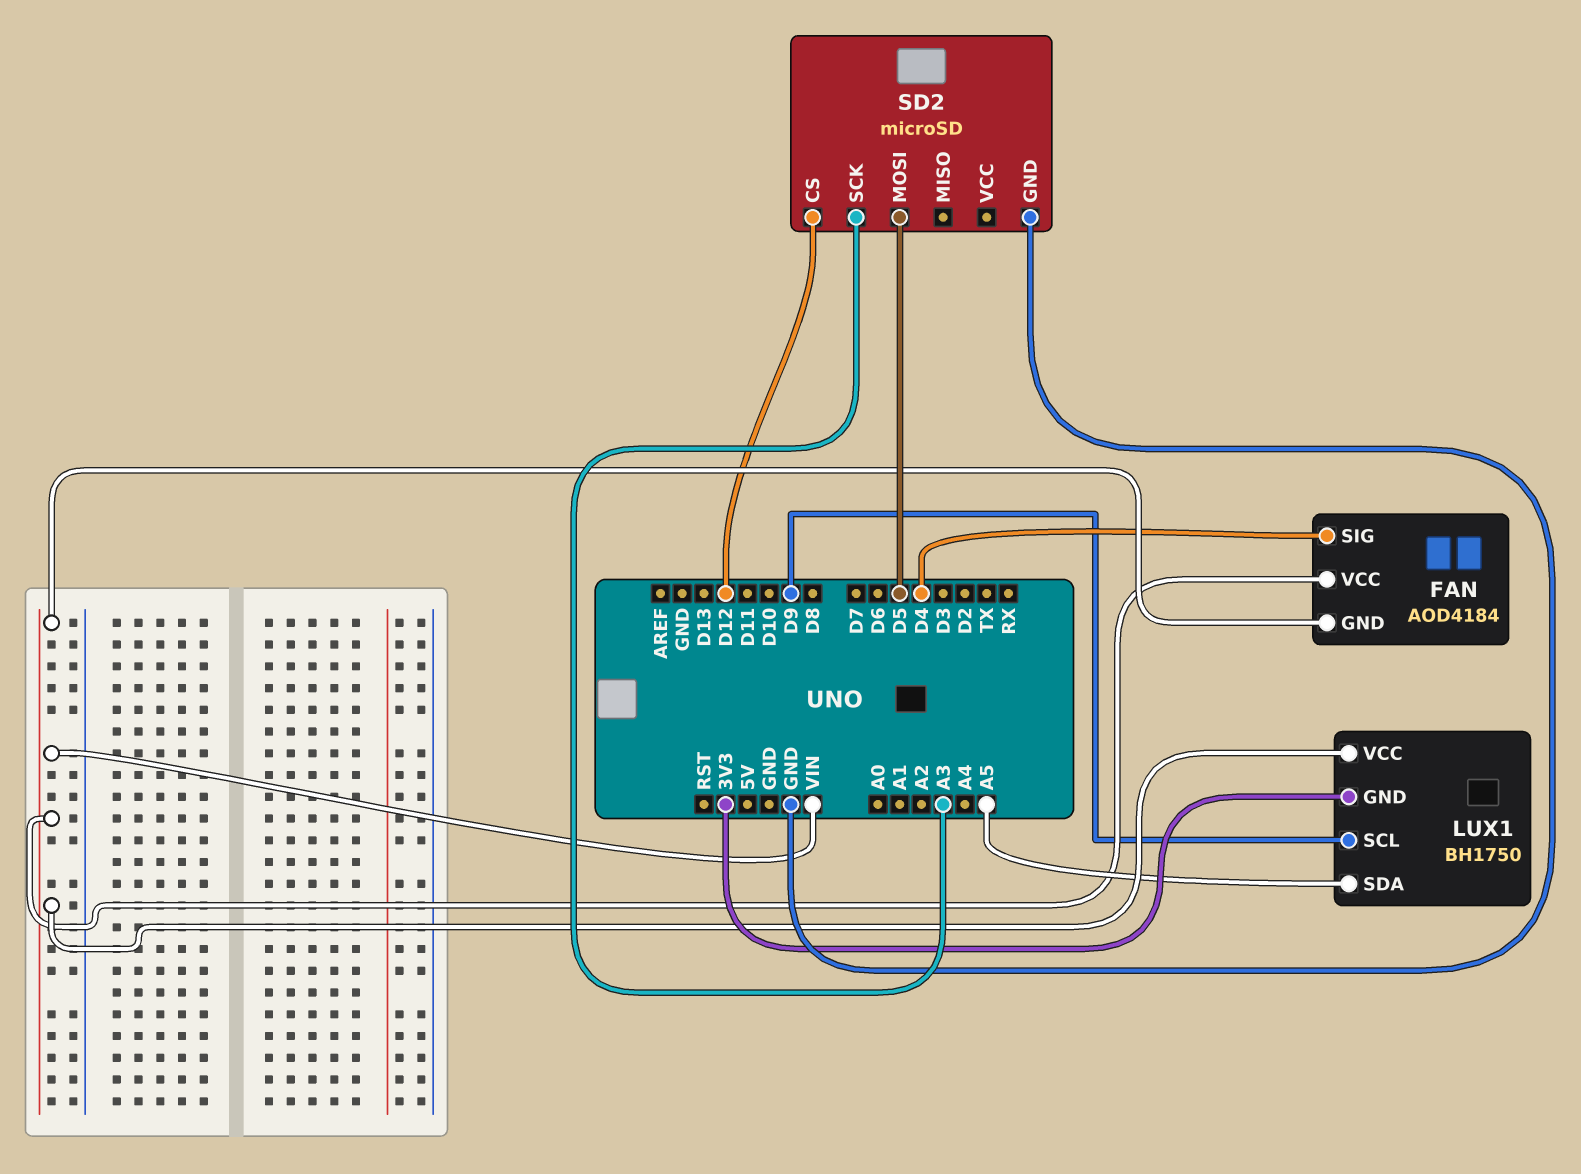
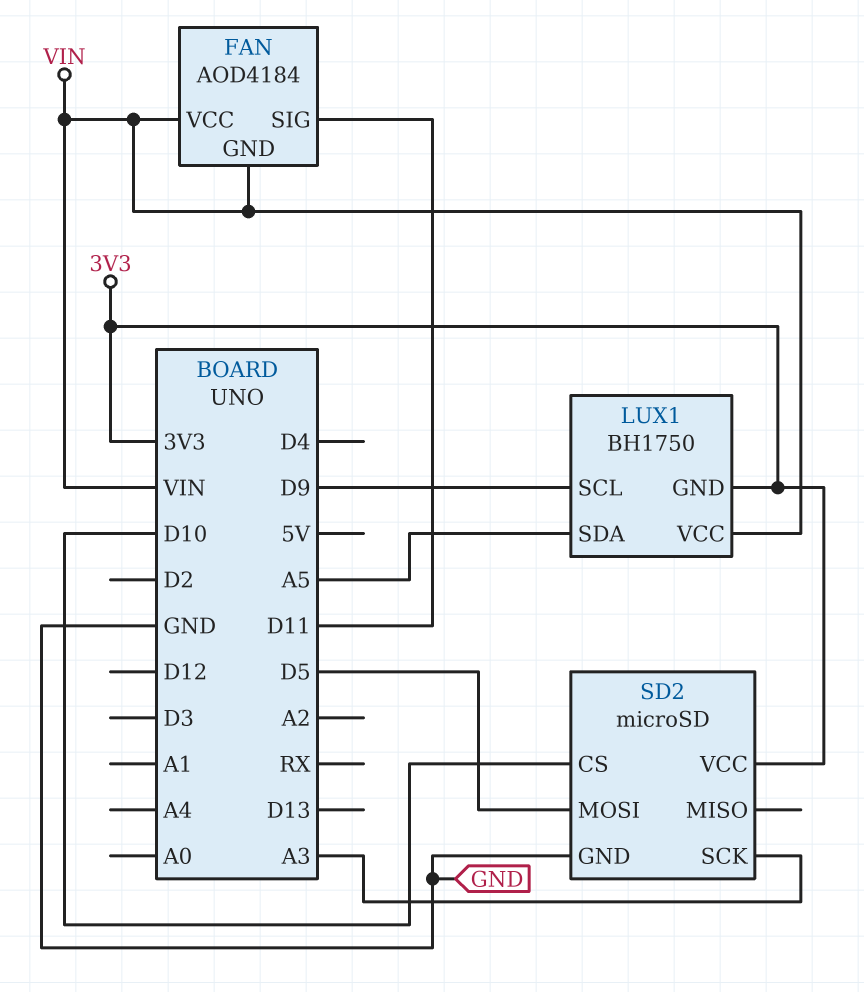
FAN pin SIG: D4 -> D11
SD2 pin CS: D12 -> D10
SD2 pin VCC: none -> 3V3

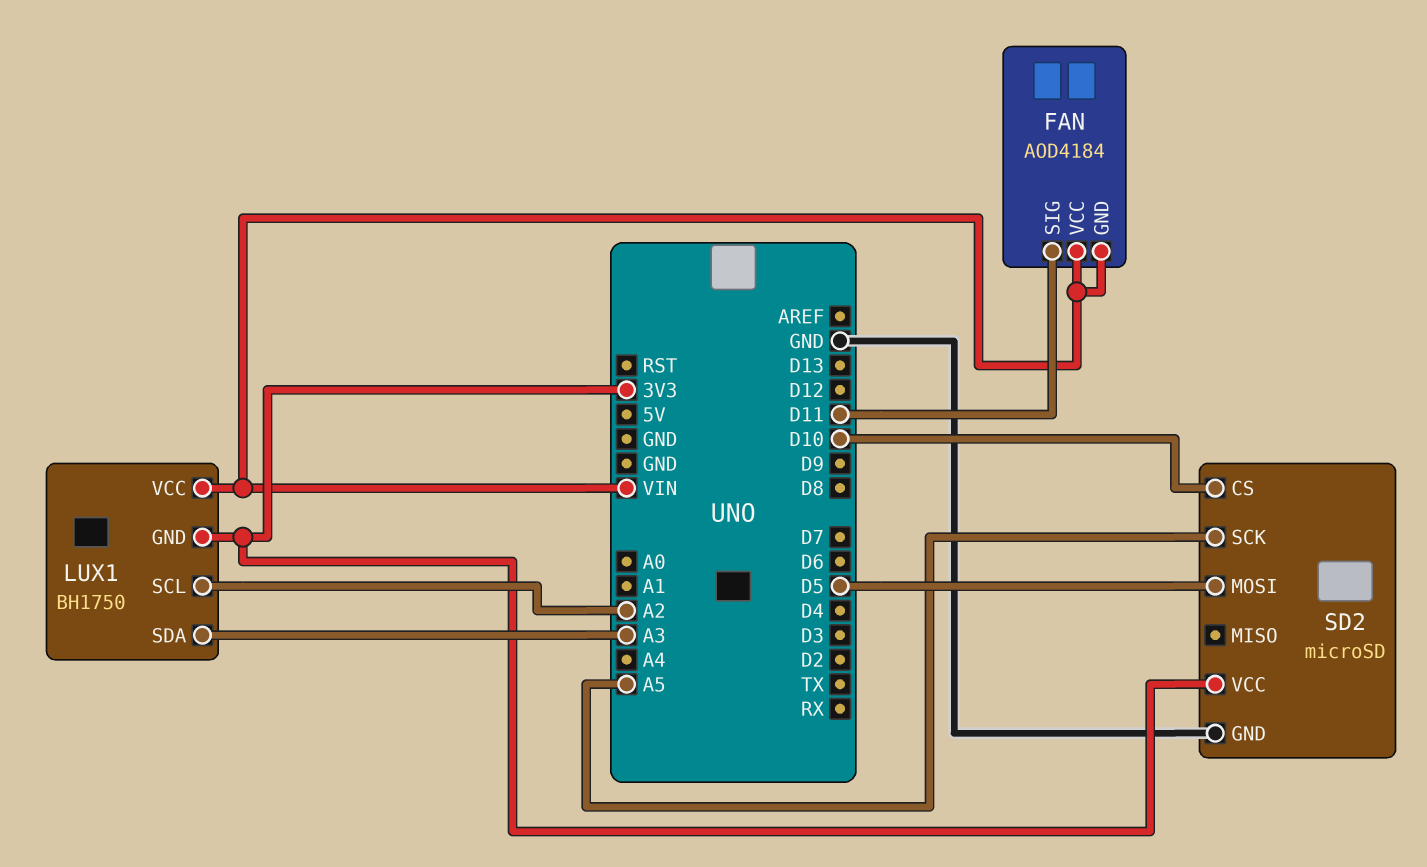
LUX1 pin SCL: D9 -> A2
LUX1 pin SDA: A5 -> A3
SD2 pin SCK: A3 -> A5

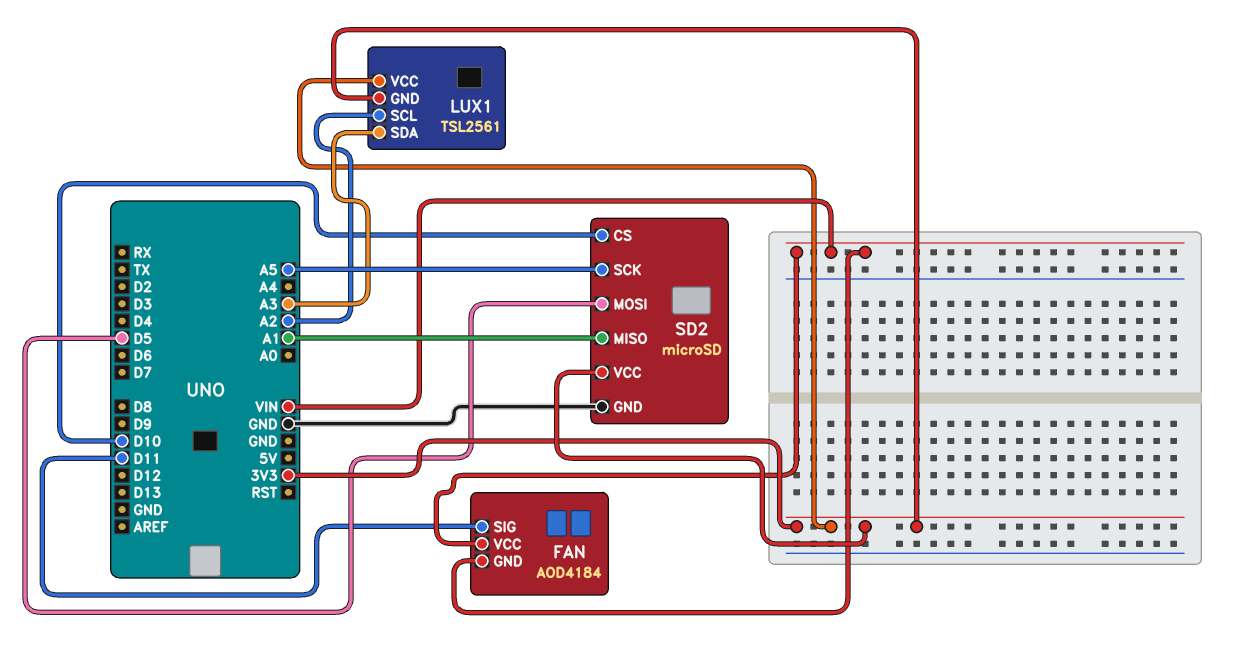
LUX1: BH1750 -> TSL2561
LUX1 pin VCC: VIN -> 3V3
SD2 pin MISO: none -> A1

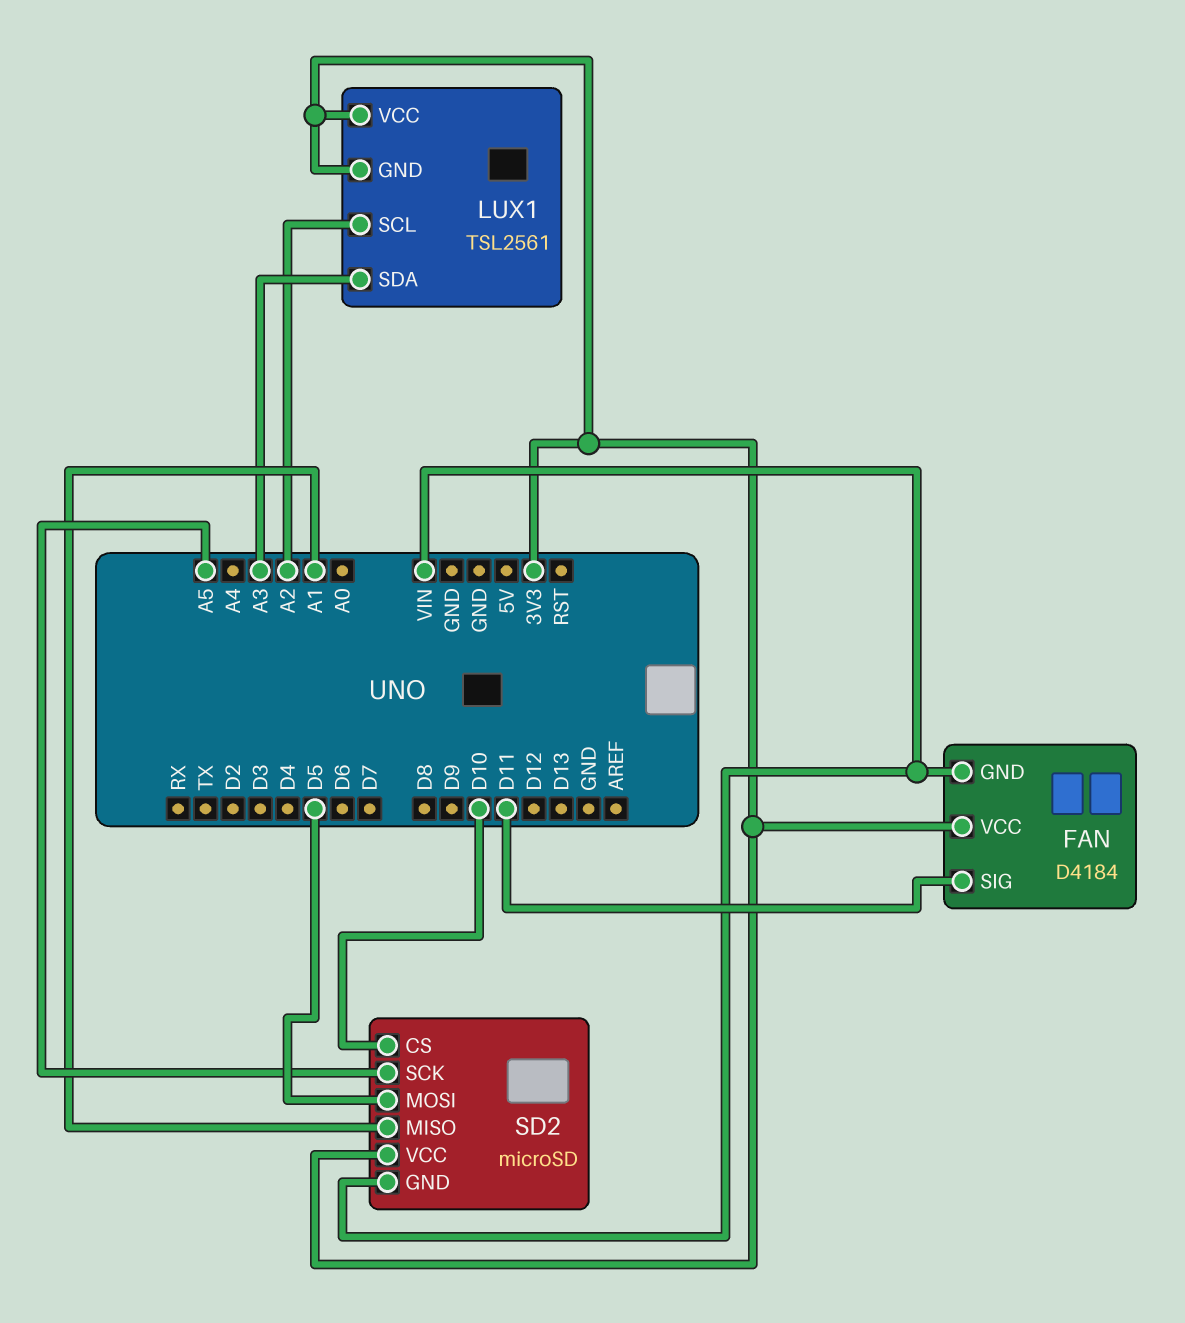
FAN: AOD4184 -> D4184
FAN pin VCC: VIN -> 3V3
SD2 pin GND: GND -> VIN

